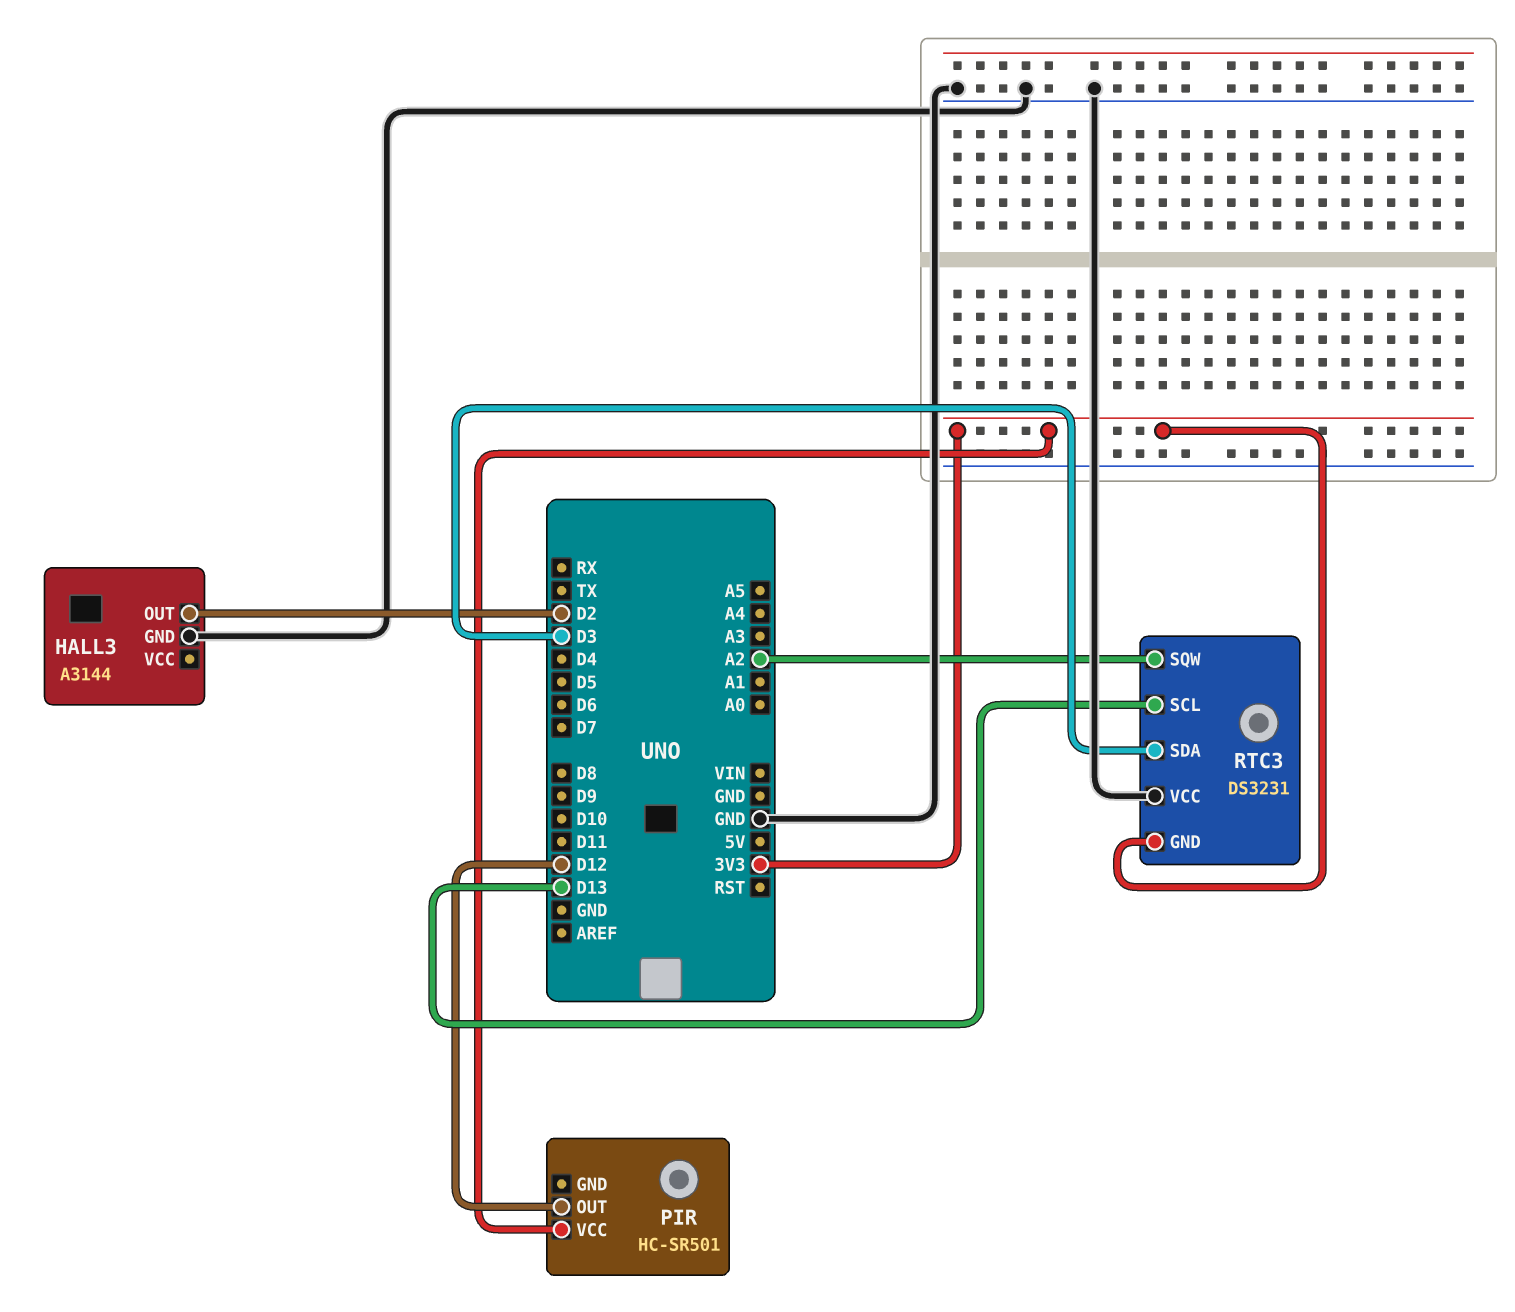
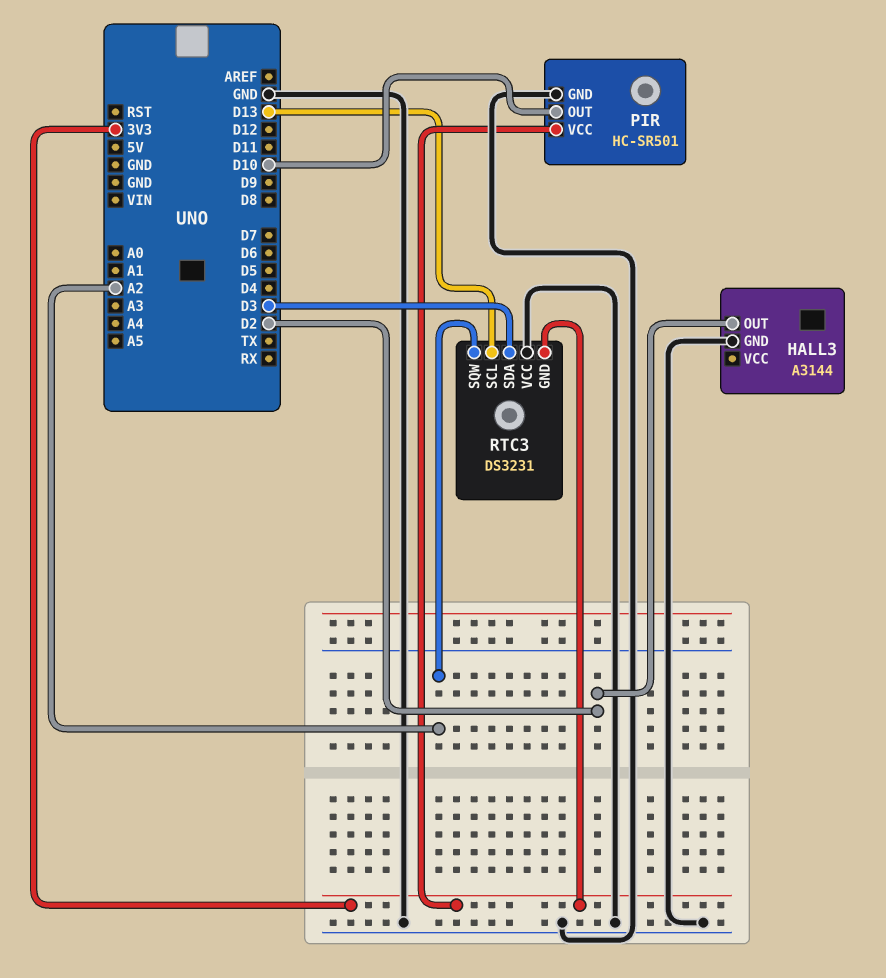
PIR pin GND: none -> GND
PIR pin OUT: D12 -> D10

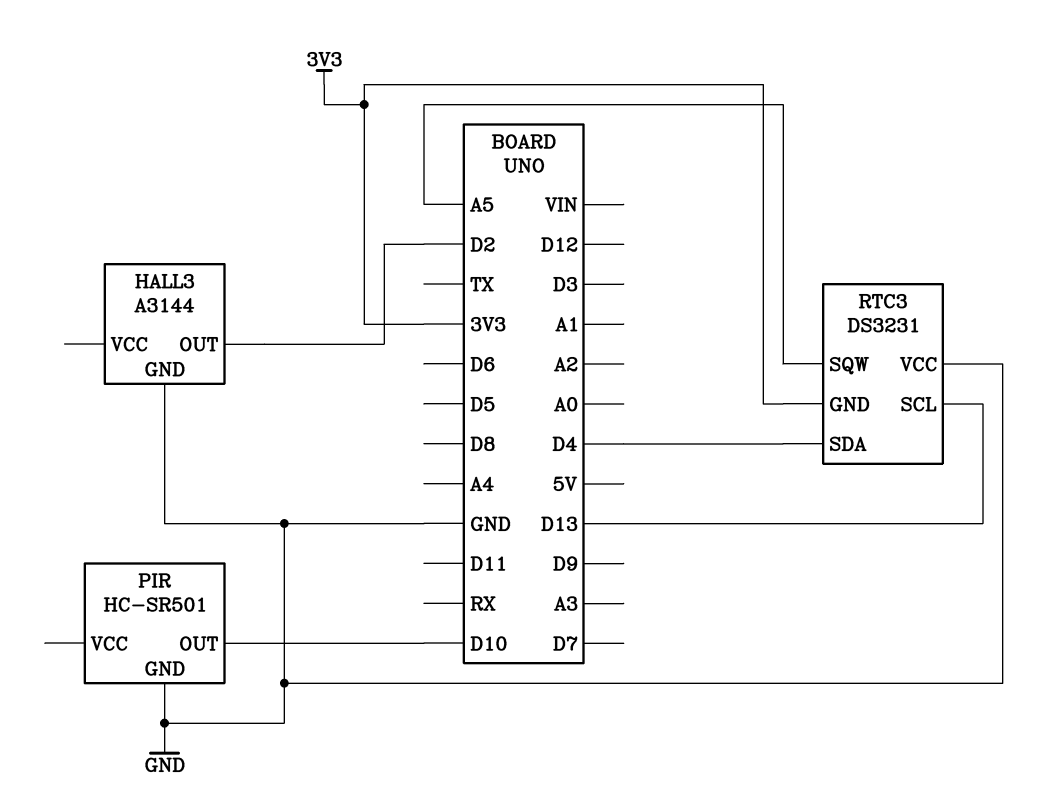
PIR pin VCC: 3V3 -> none
RTC3 pin SDA: D3 -> D4
RTC3 pin SQW: A2 -> A5

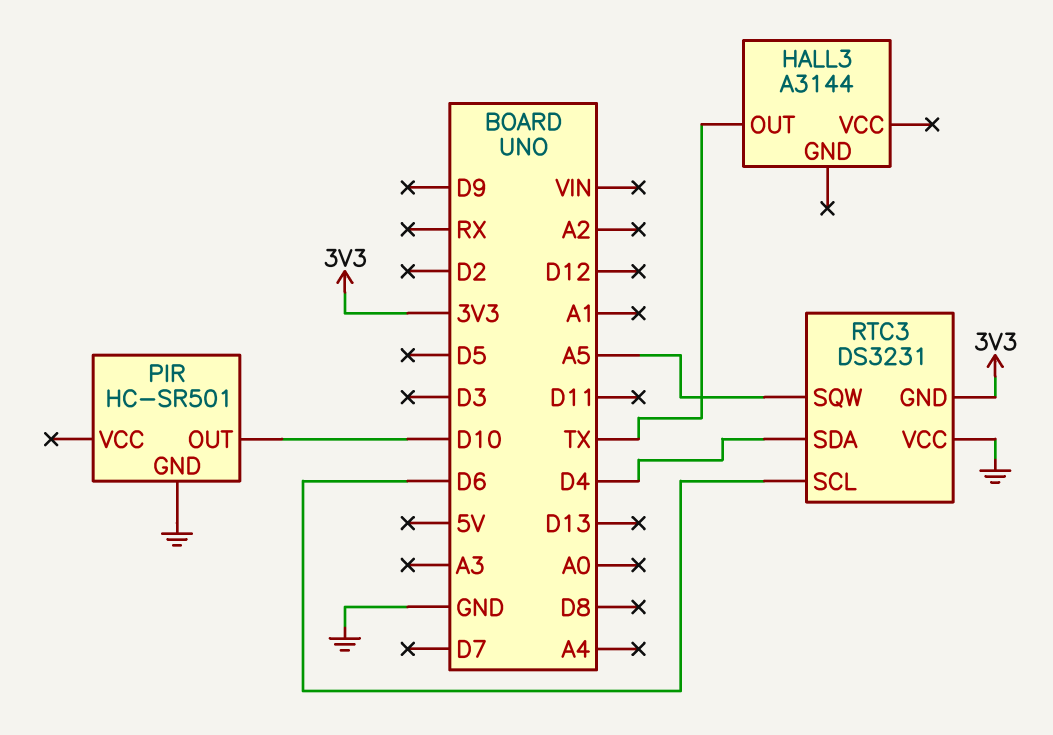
HALL3 pin GND: GND -> none
HALL3 pin OUT: D2 -> TX
RTC3 pin SCL: D13 -> D6

